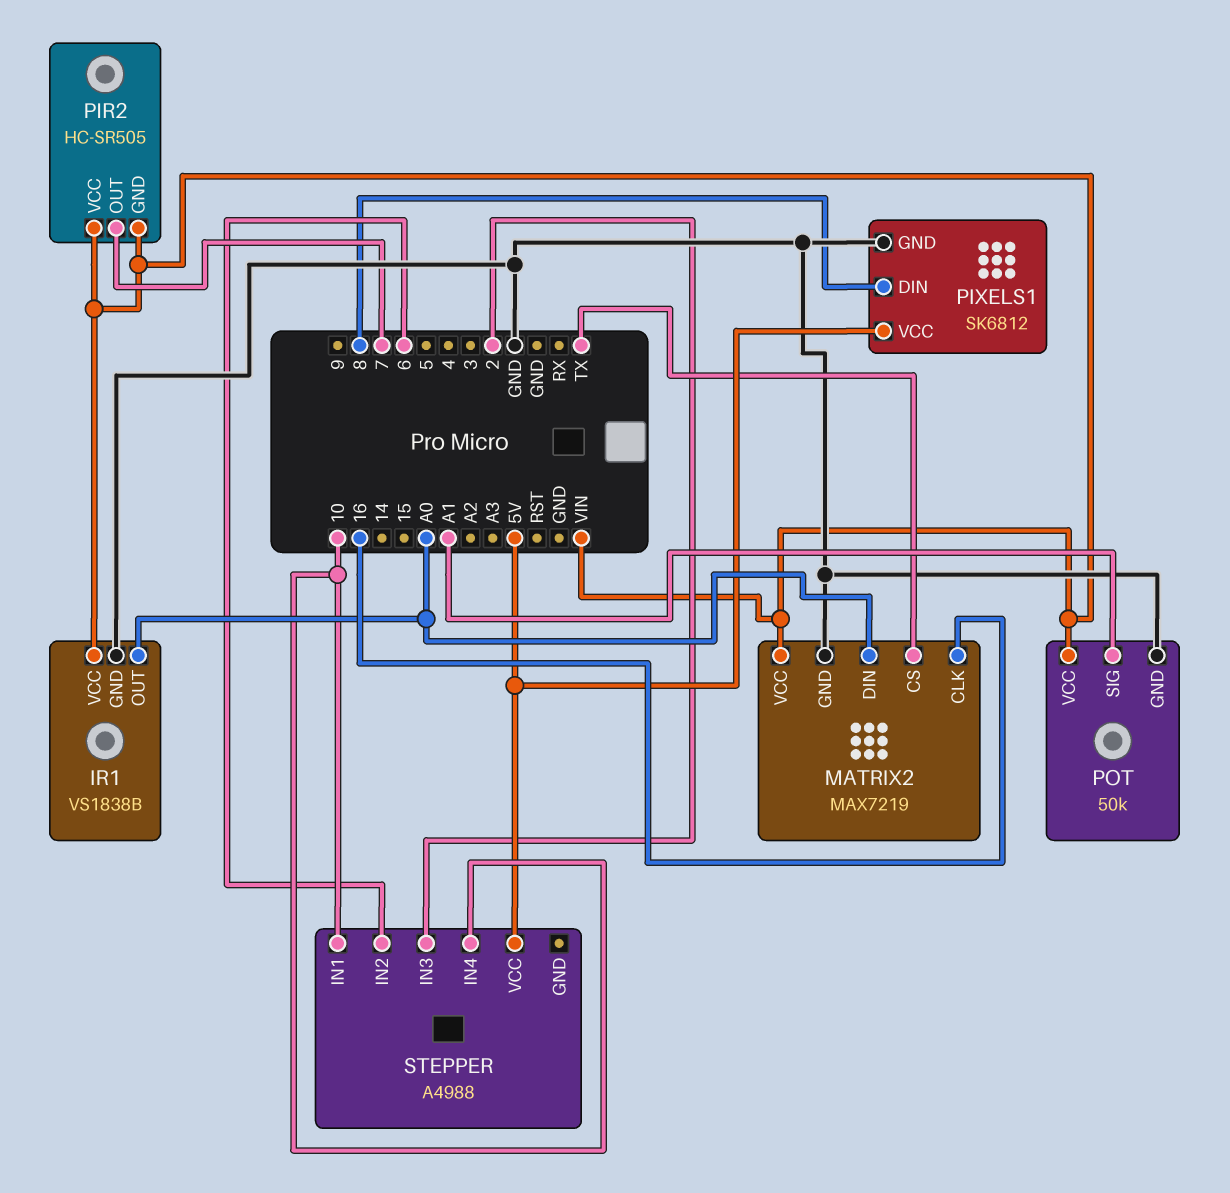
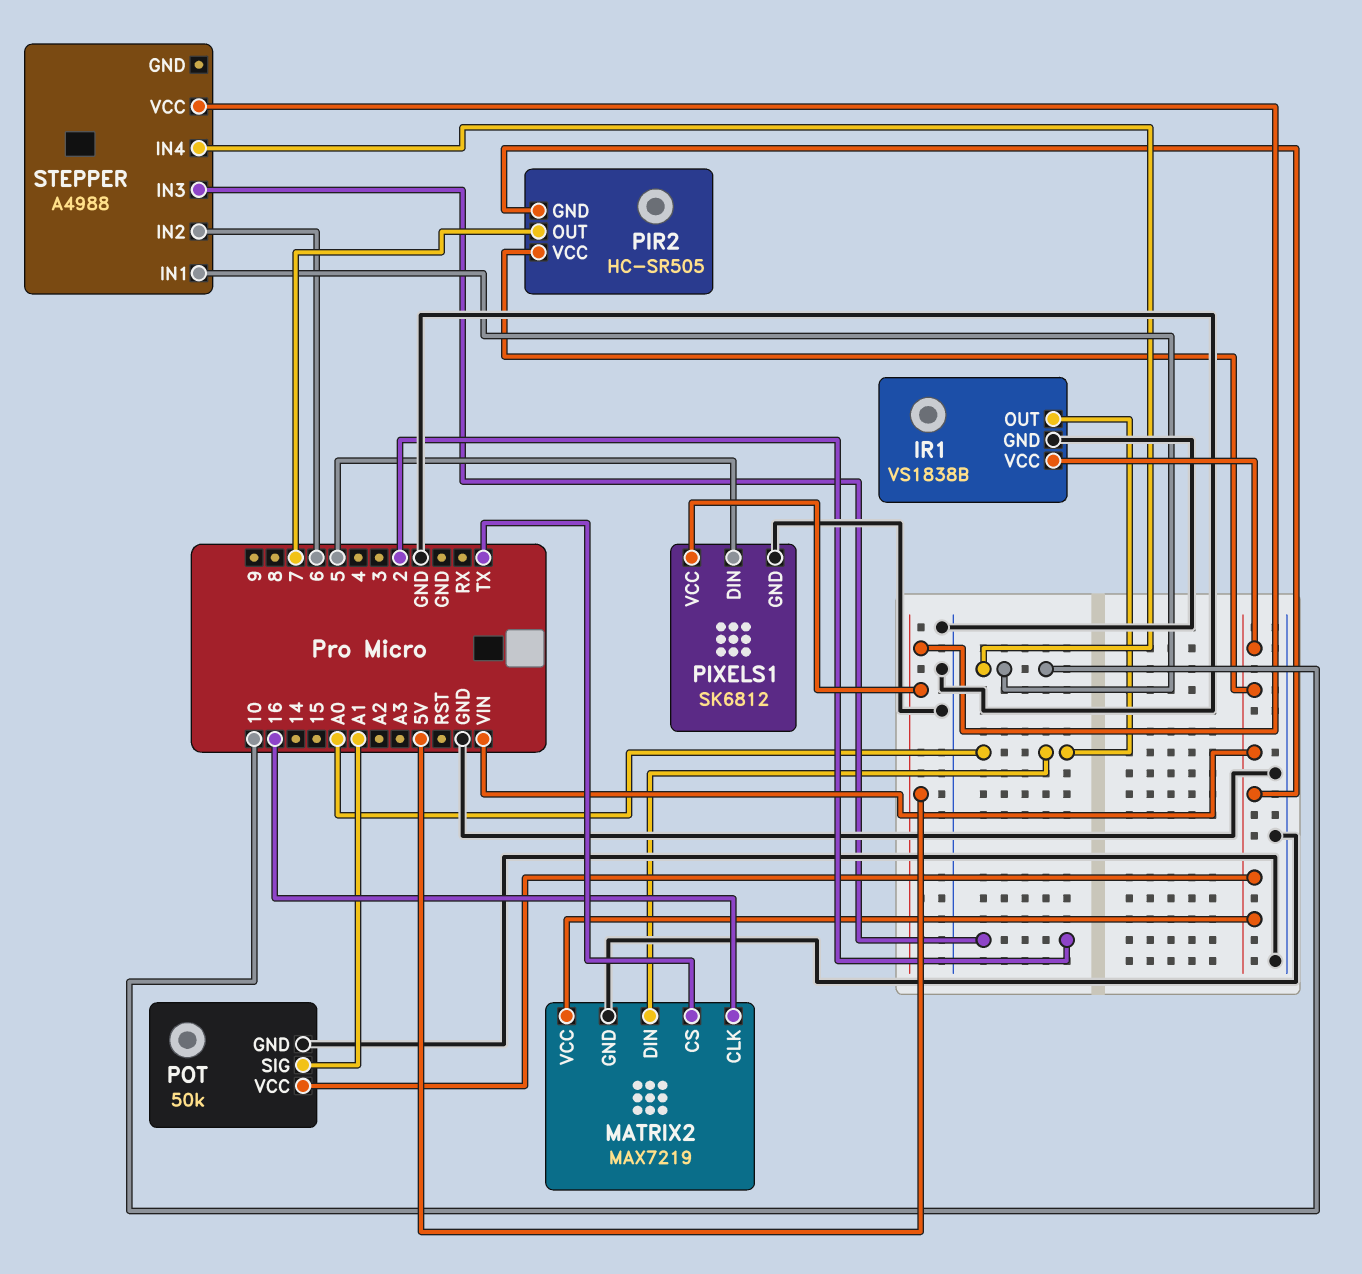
PIXELS1 pin DIN: 8 -> 5

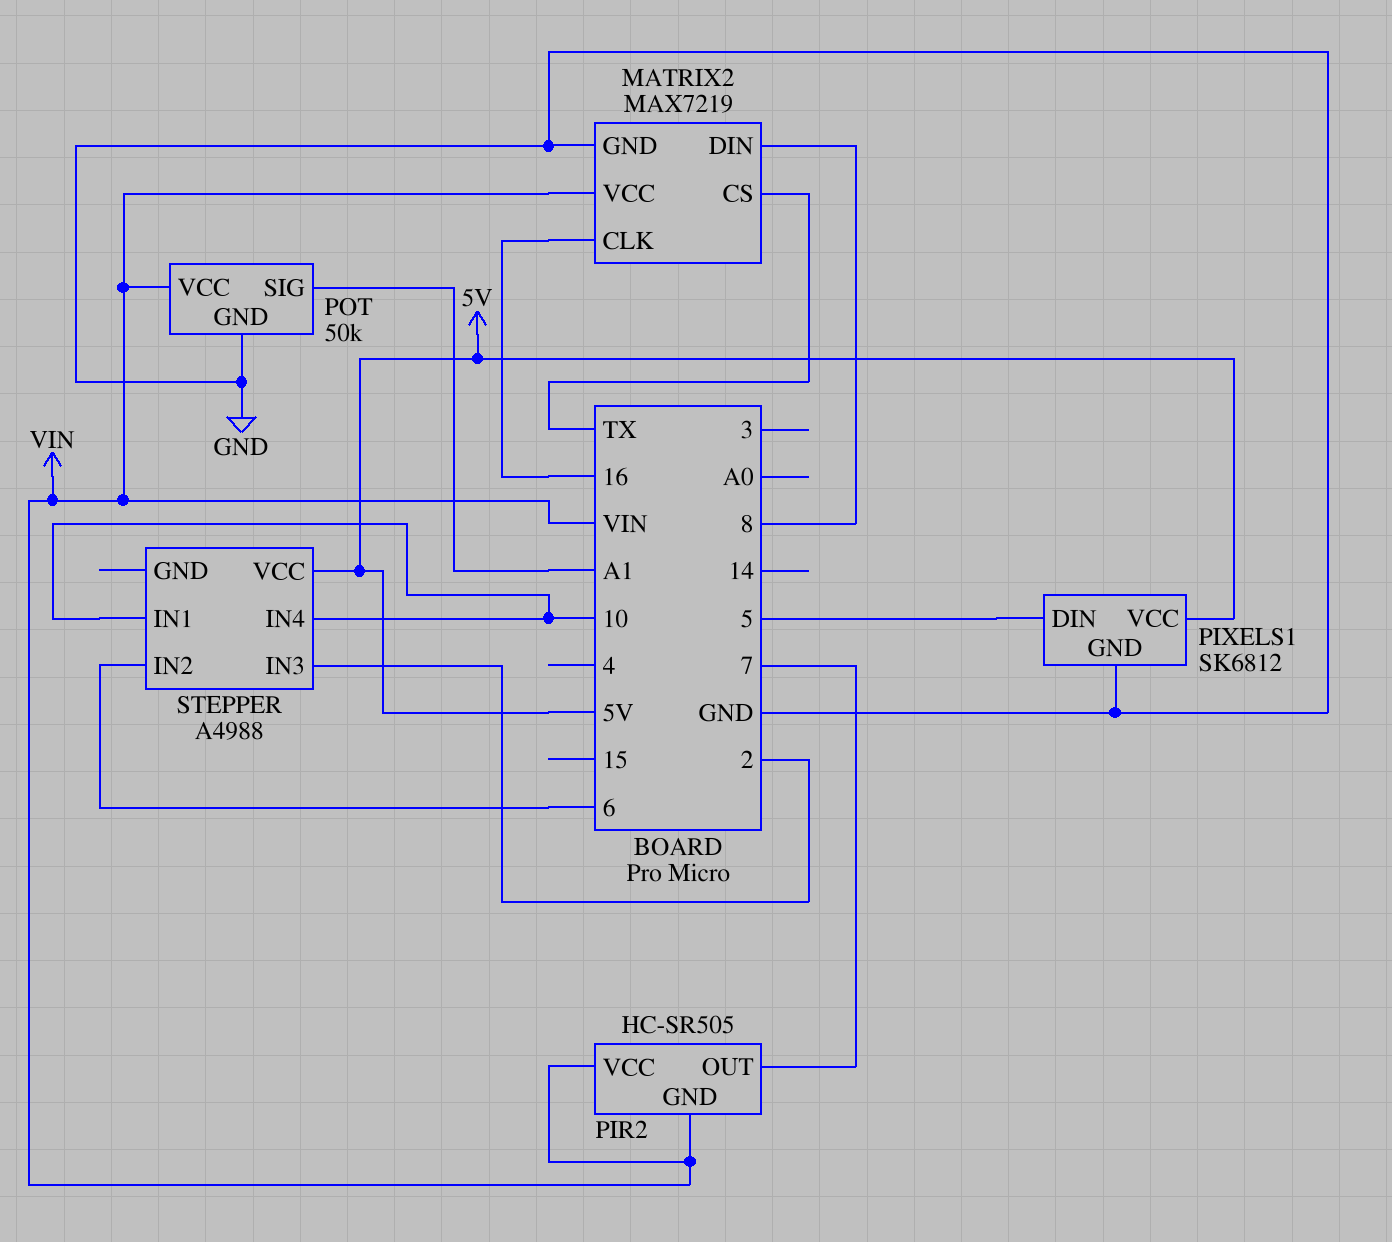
IR1: VS1838B -> none
IR1 pin GND: GND -> none
IR1 pin OUT: A0 -> none
IR1 pin VCC: VIN -> none
MATRIX2 pin DIN: A0 -> 8

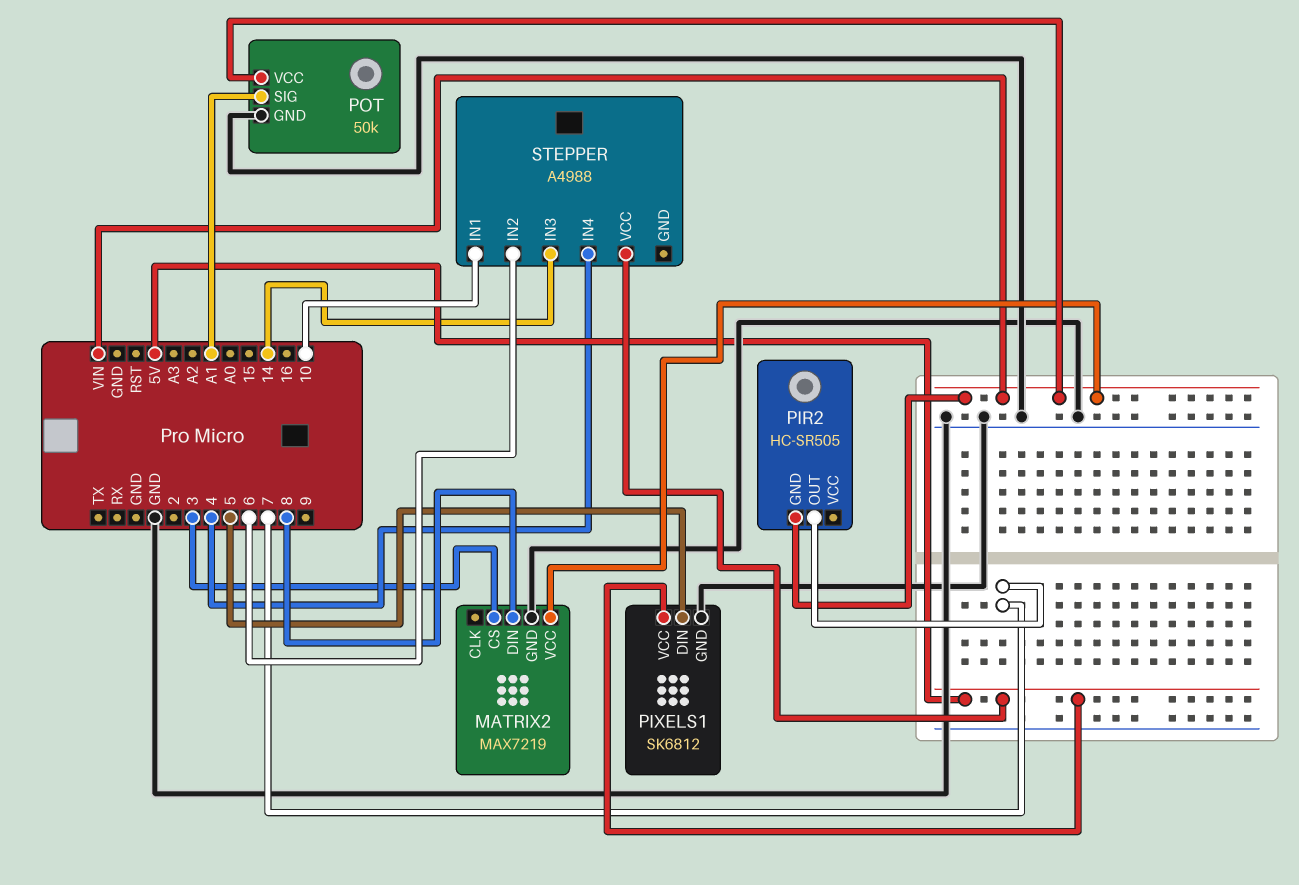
MATRIX2 pin CLK: 16 -> none
MATRIX2 pin CS: TX -> 3
PIR2 pin VCC: VIN -> none
STEPPER pin IN3: 2 -> 14
STEPPER pin IN4: 10 -> 4

